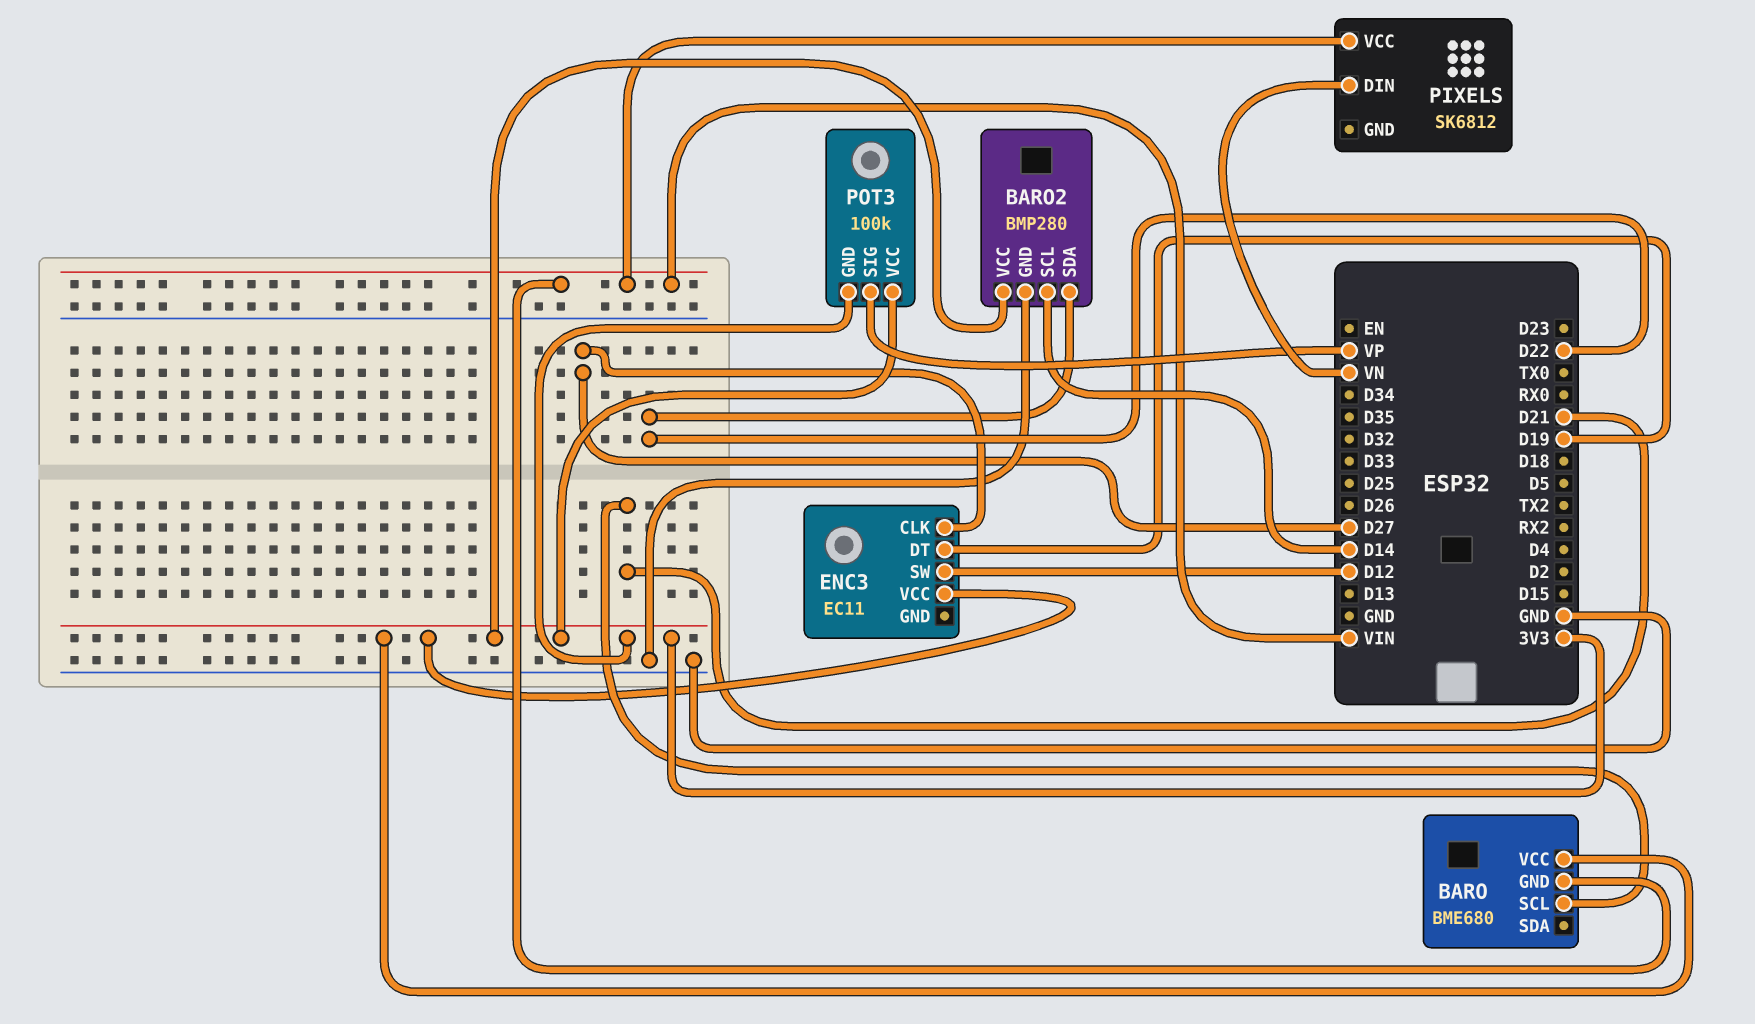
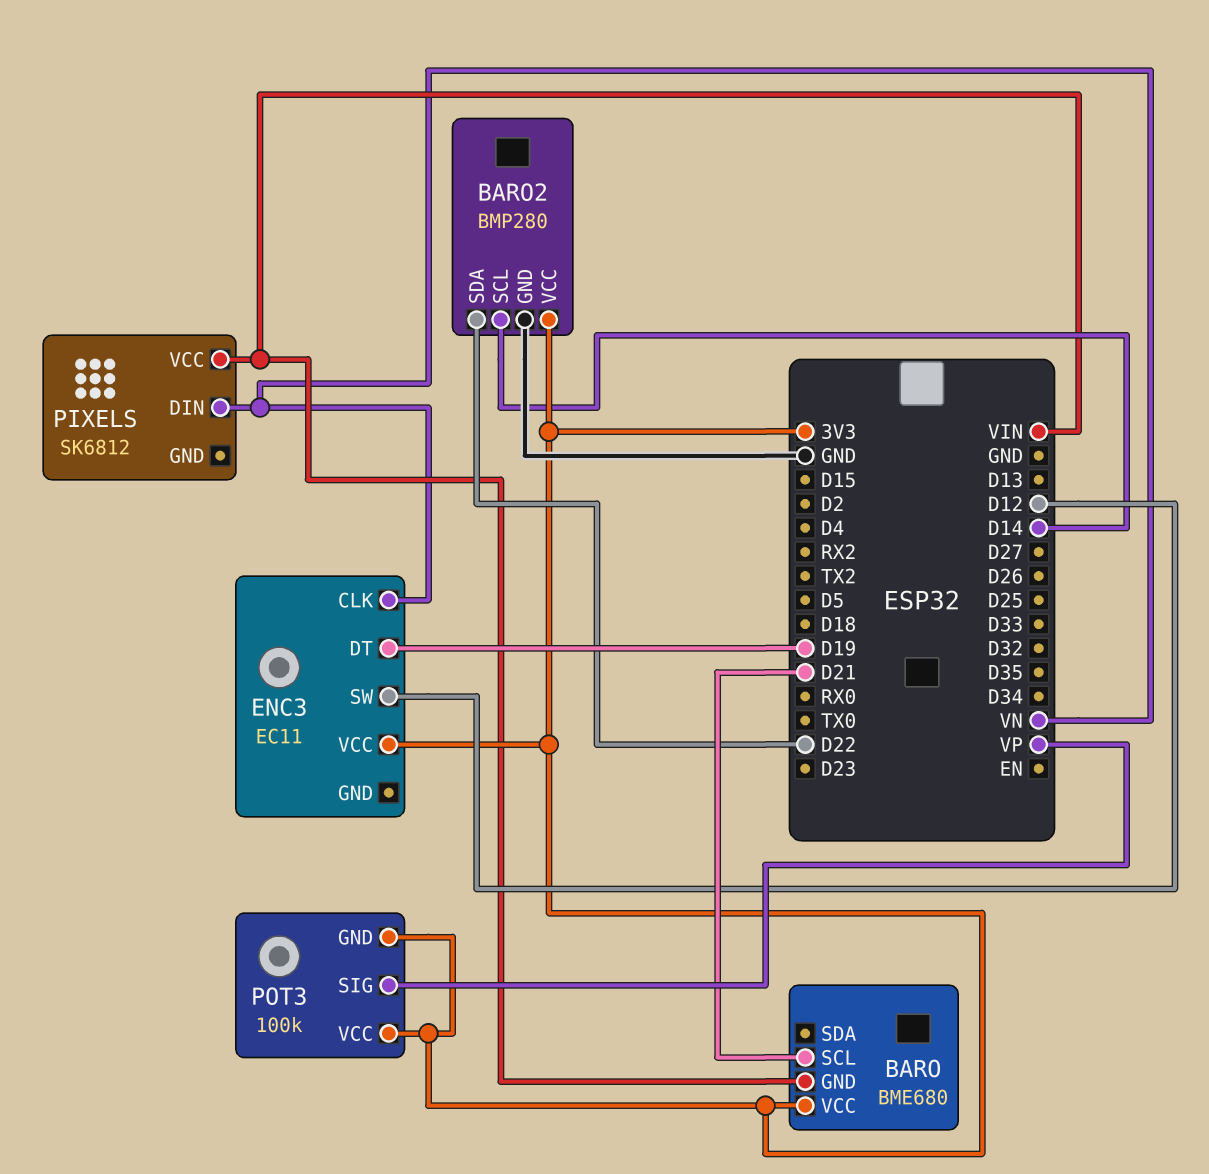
ENC3 pin CLK: D27 -> VN

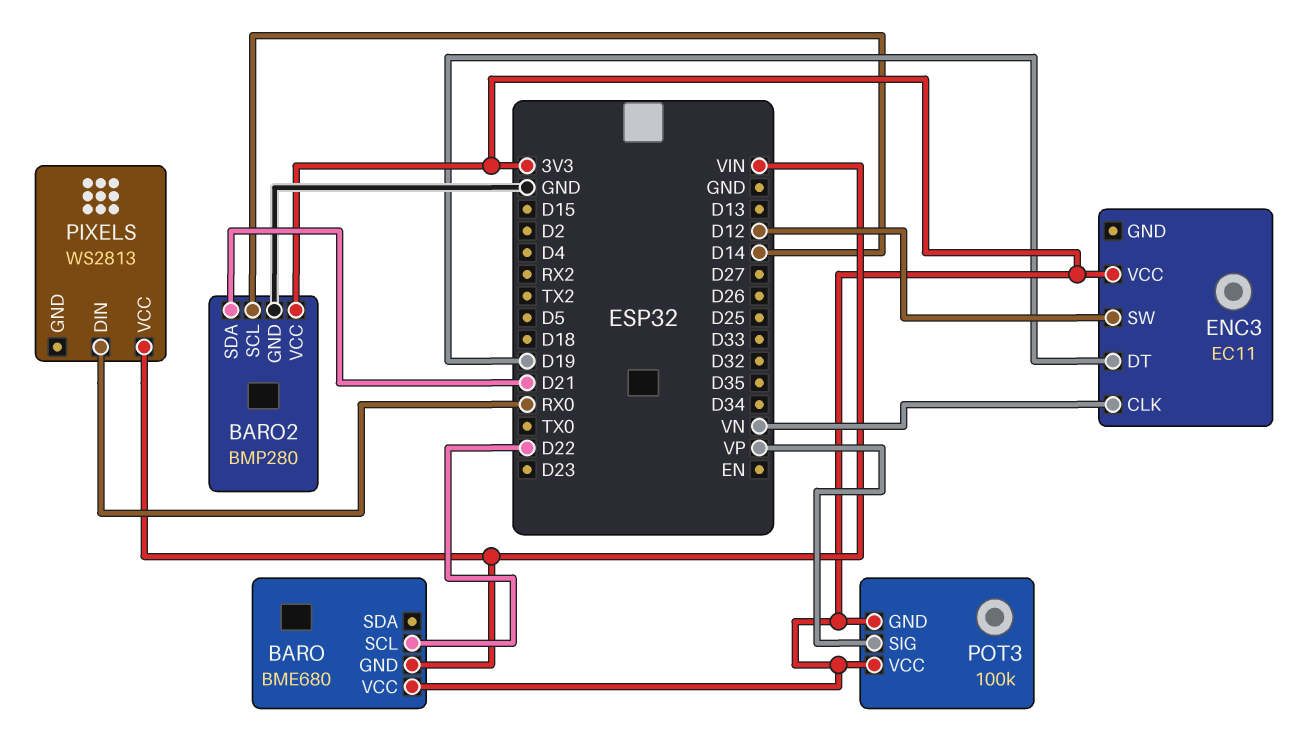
BARO pin SCL: D21 -> D22
BARO2 pin SDA: D22 -> D21
PIXELS: SK6812 -> WS2813
PIXELS pin DIN: VN -> RX0

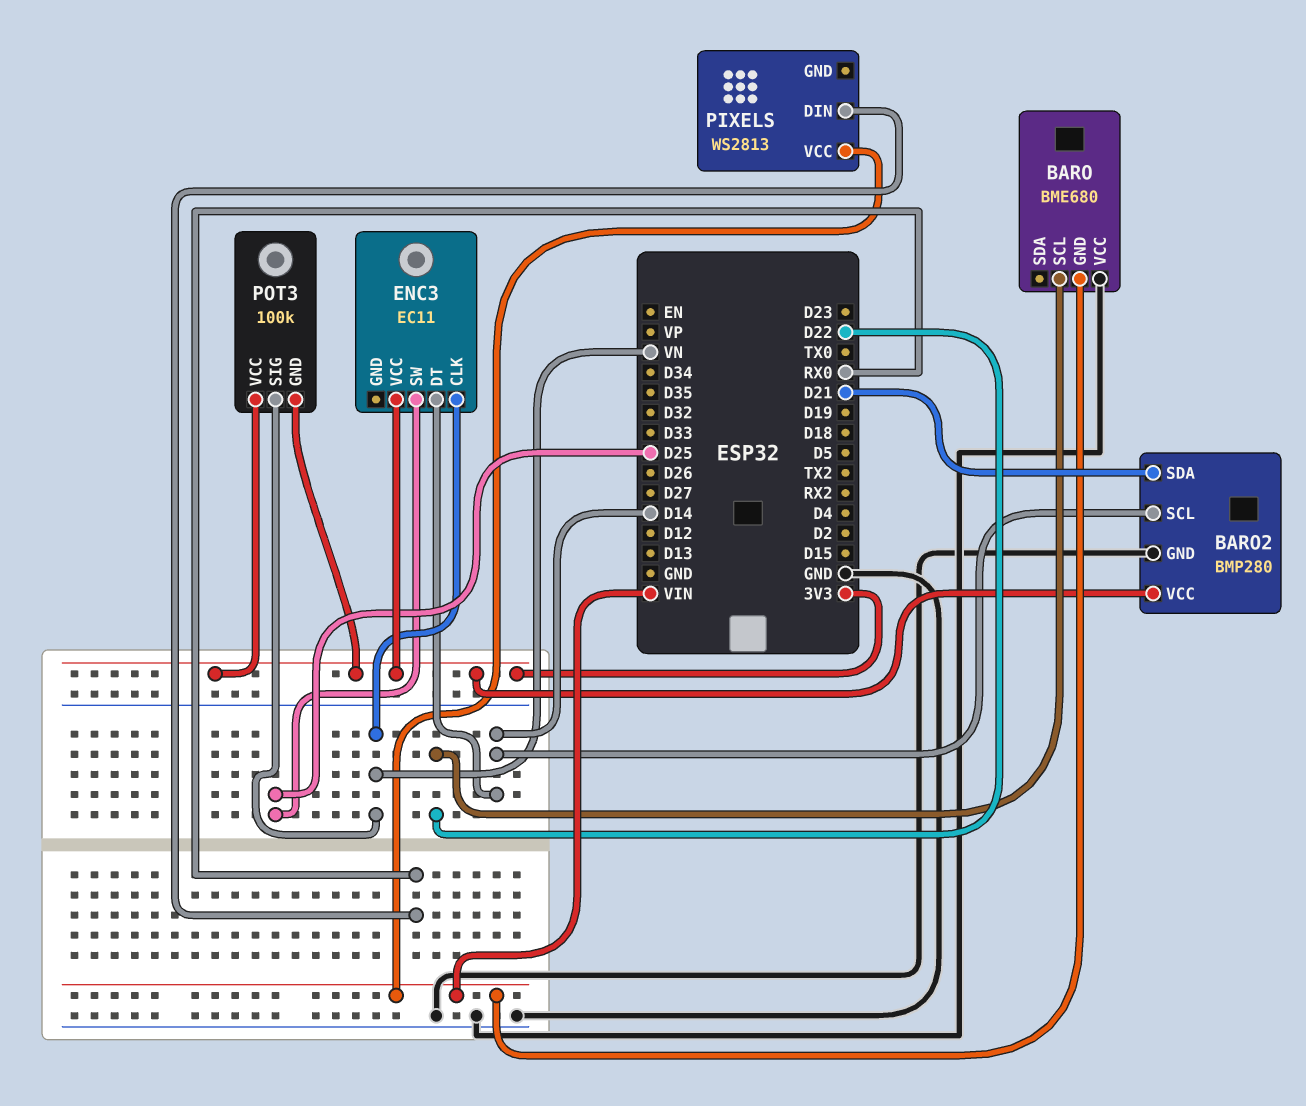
BARO pin VCC: 3V3 -> GND
ENC3 pin DT: D19 -> D14
ENC3 pin SW: D12 -> D25
POT3 pin SIG: VP -> VN

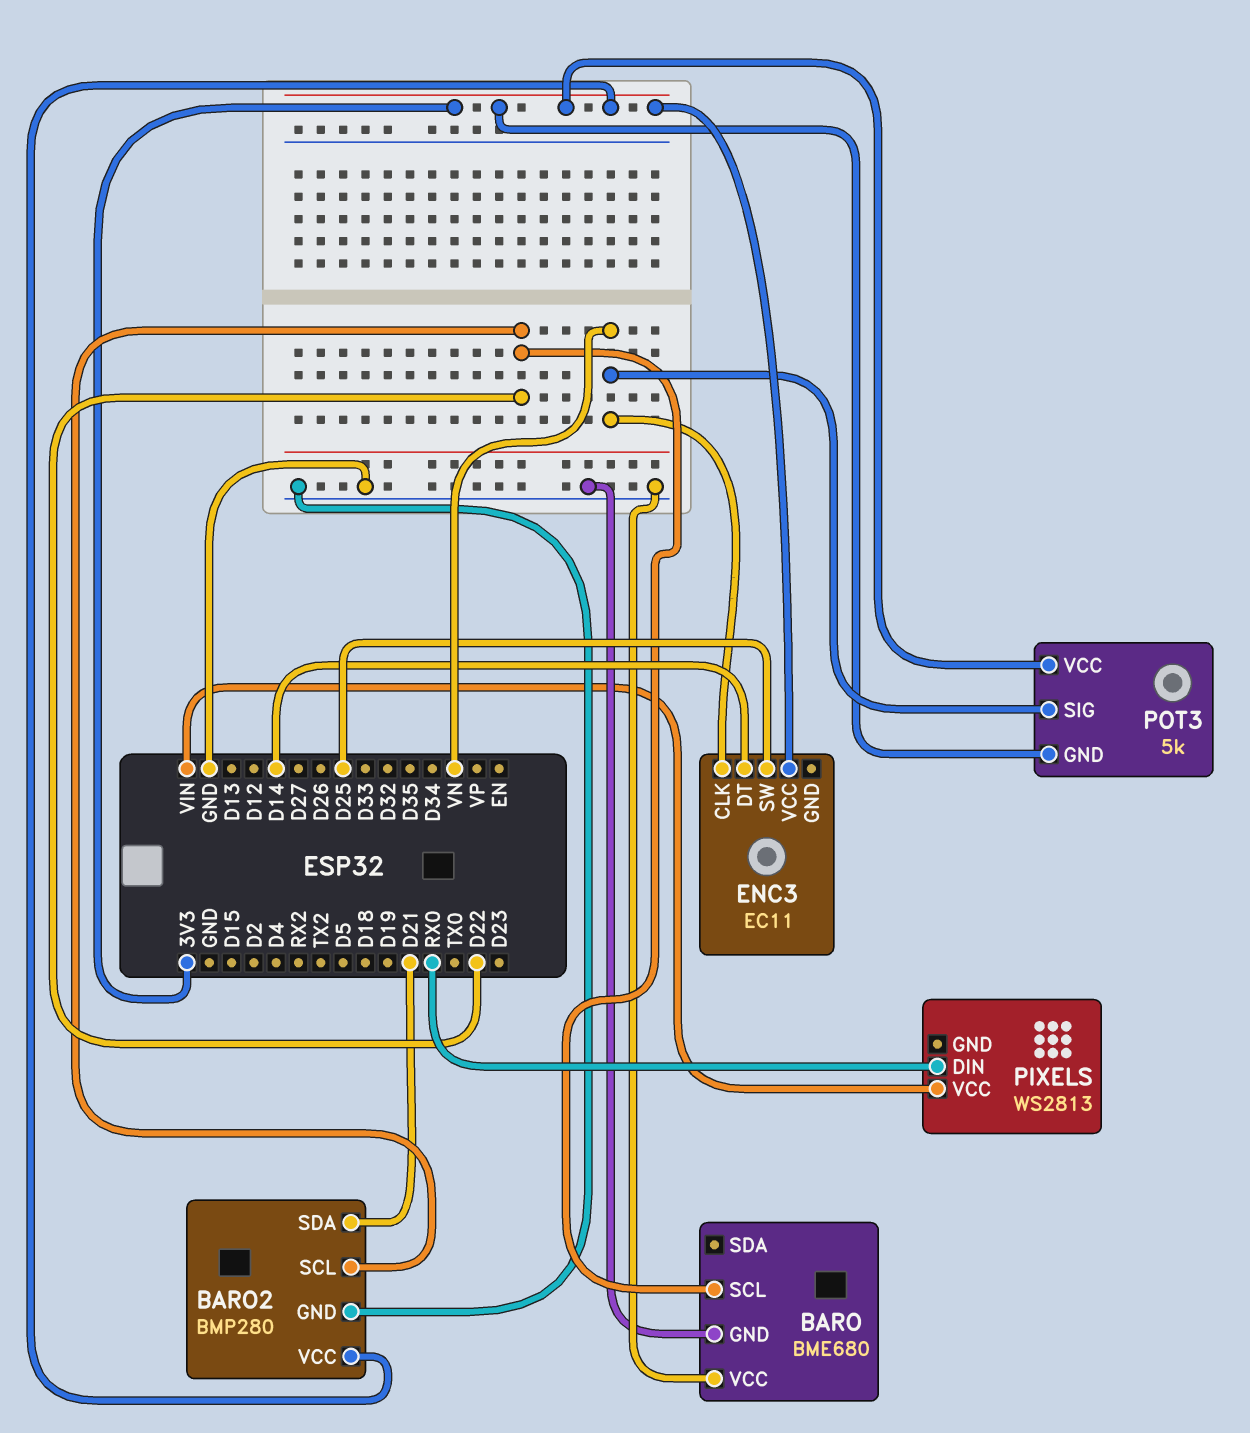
BARO pin GND: VIN -> GND
BARO2 pin SCL: D14 -> D22
POT3: 100k -> 5k

